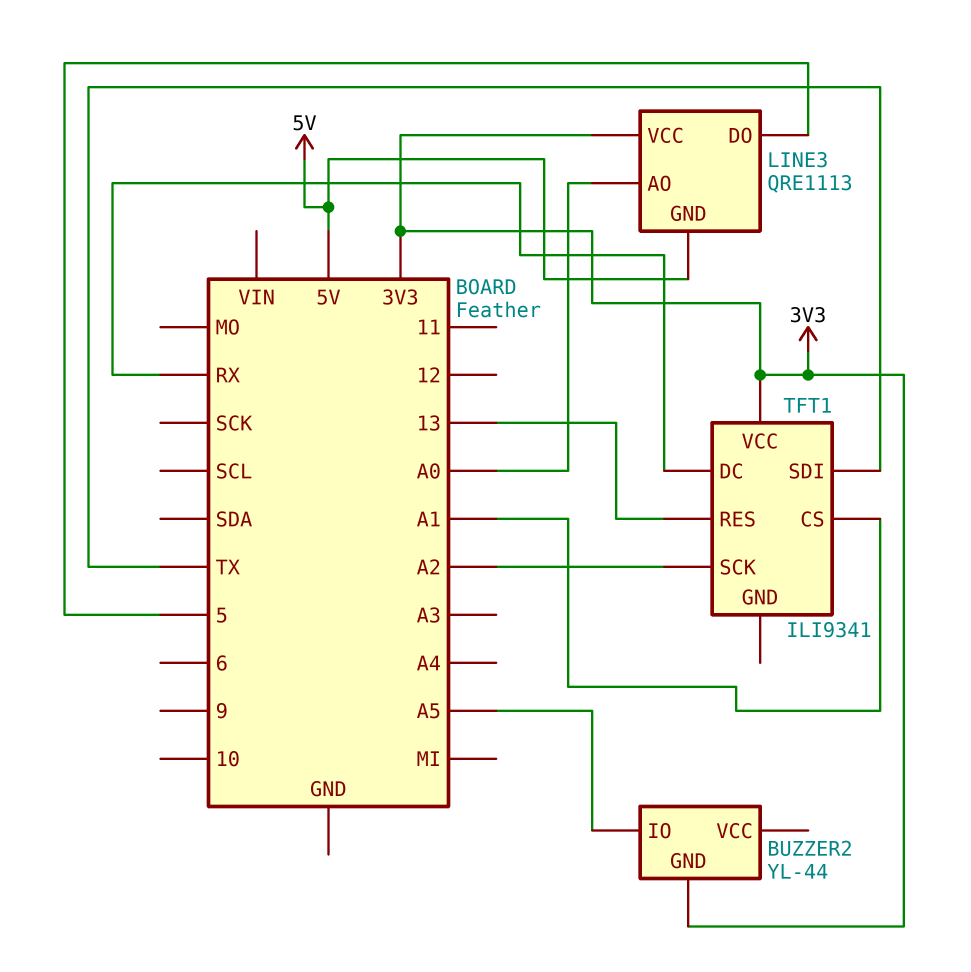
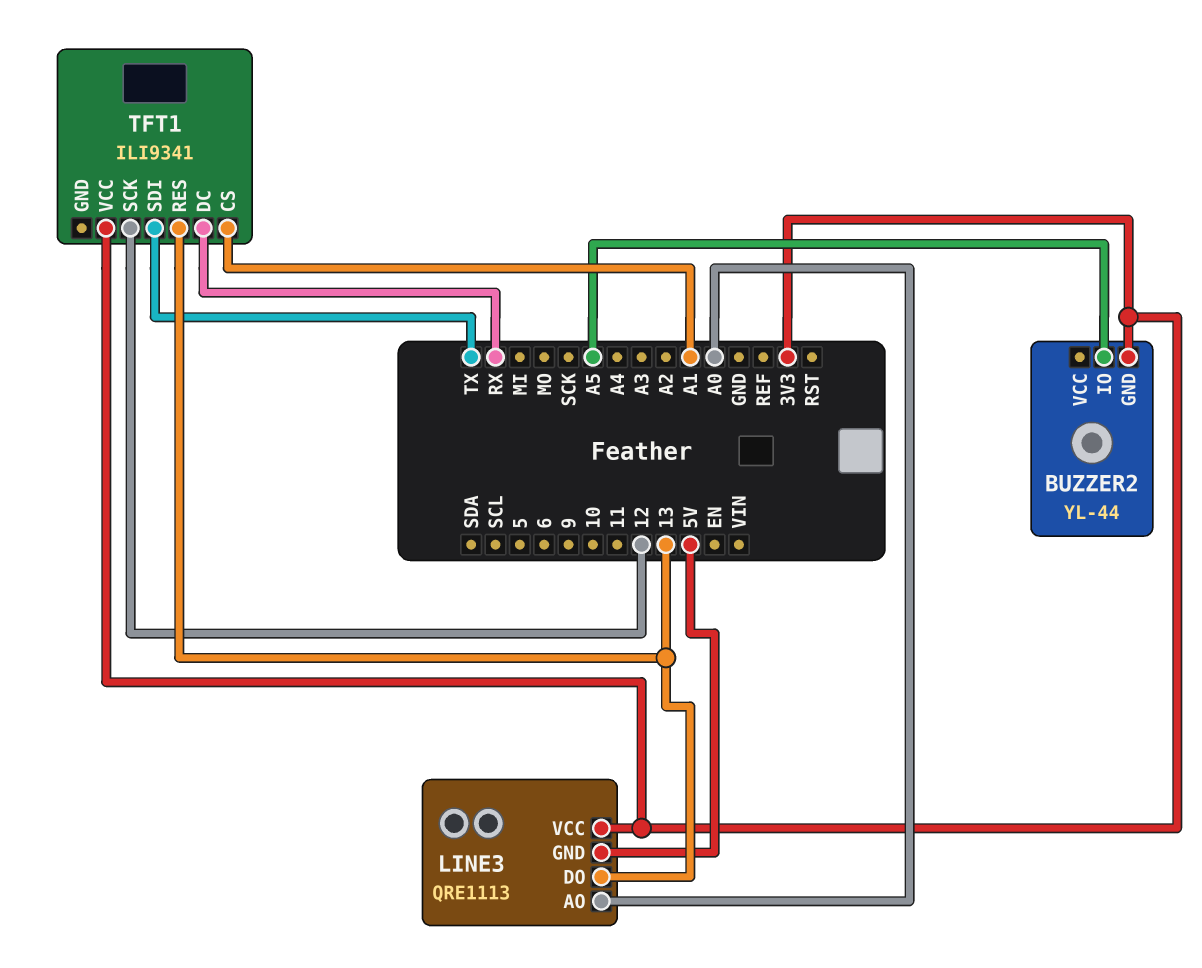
LINE3 pin DO: 5 -> 13
TFT1 pin SCK: A2 -> 12

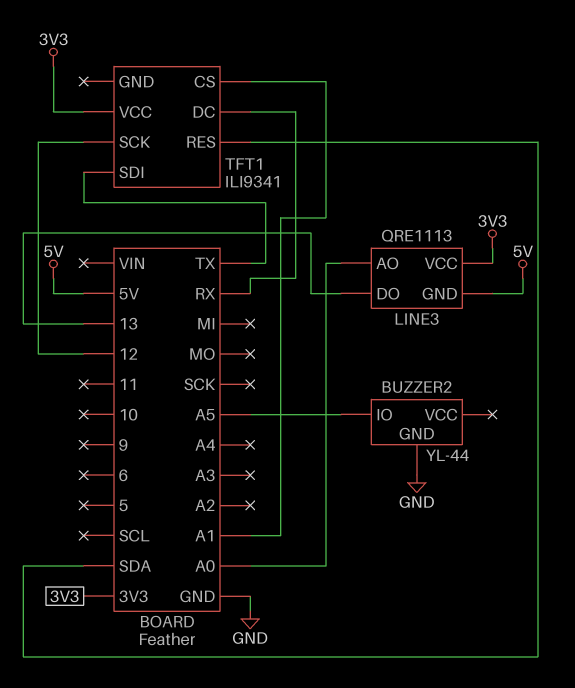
BUZZER2 pin GND: 3V3 -> GND
TFT1 pin RES: 13 -> SDA

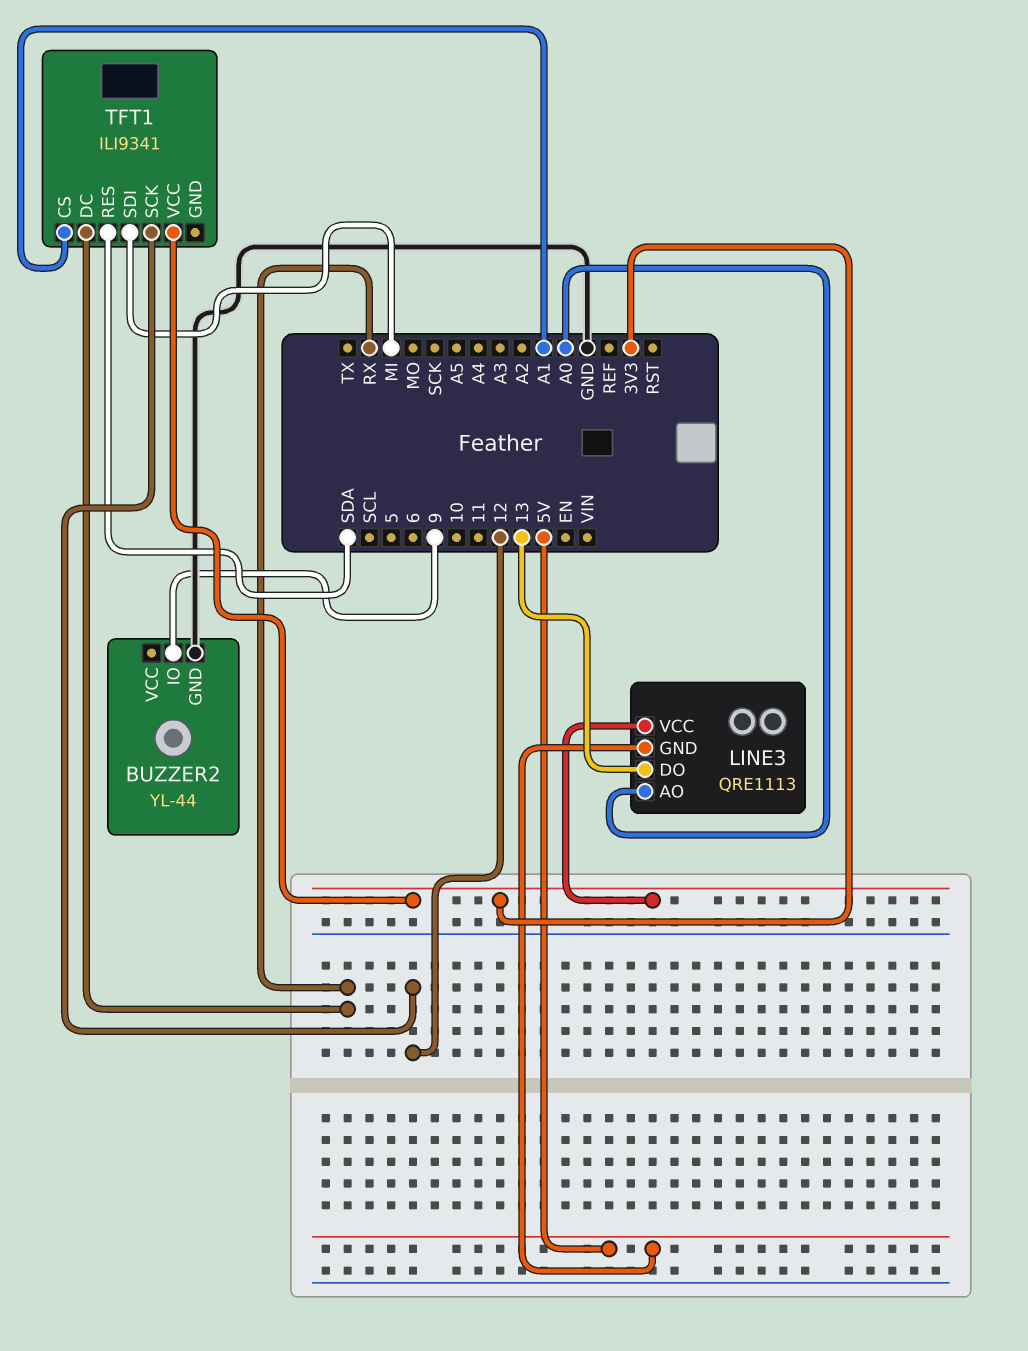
BUZZER2 pin IO: A5 -> 9
TFT1 pin SDI: TX -> MI

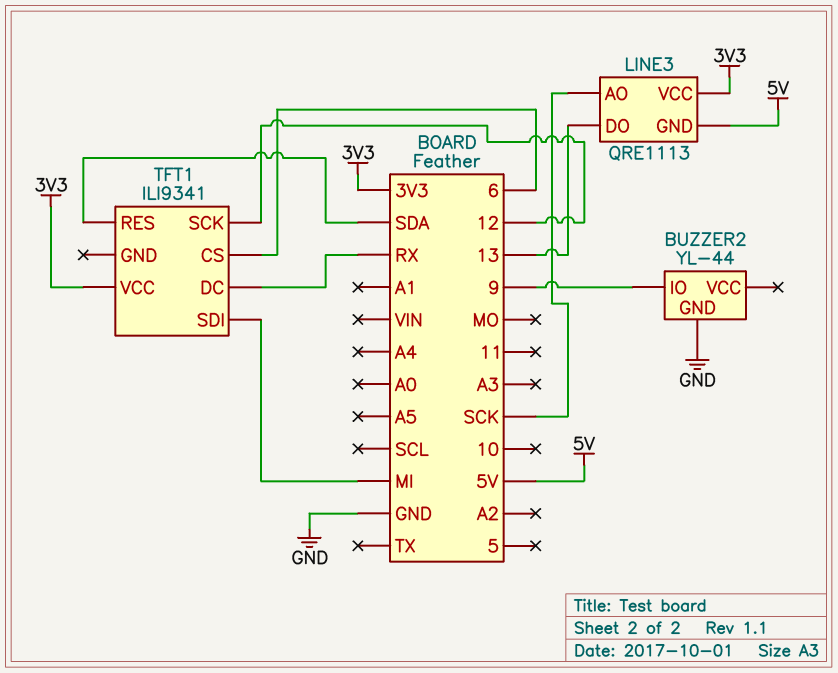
LINE3 pin AO: A0 -> SCK
TFT1 pin CS: A1 -> 6

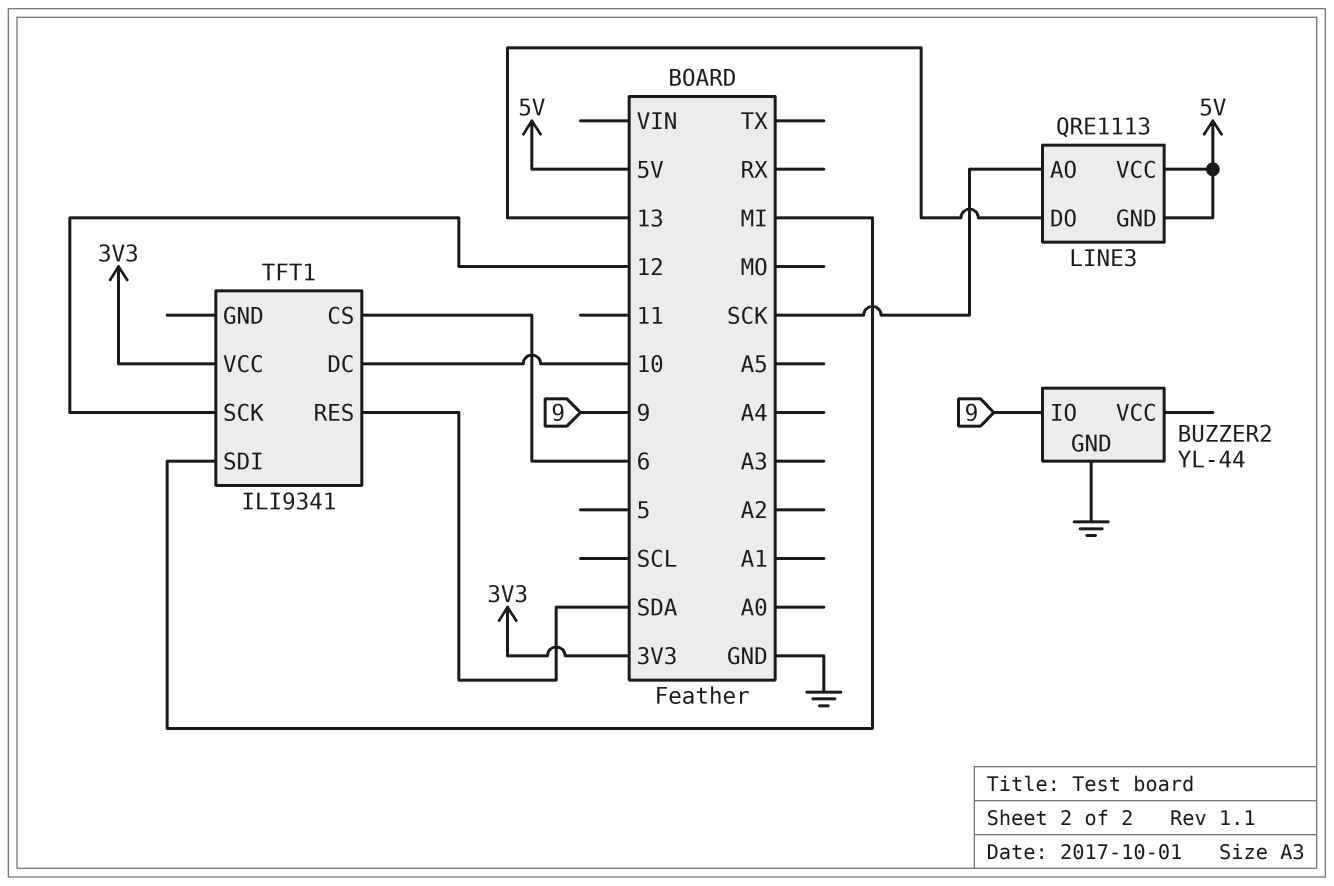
LINE3 pin VCC: 3V3 -> 5V
TFT1 pin DC: RX -> 10

